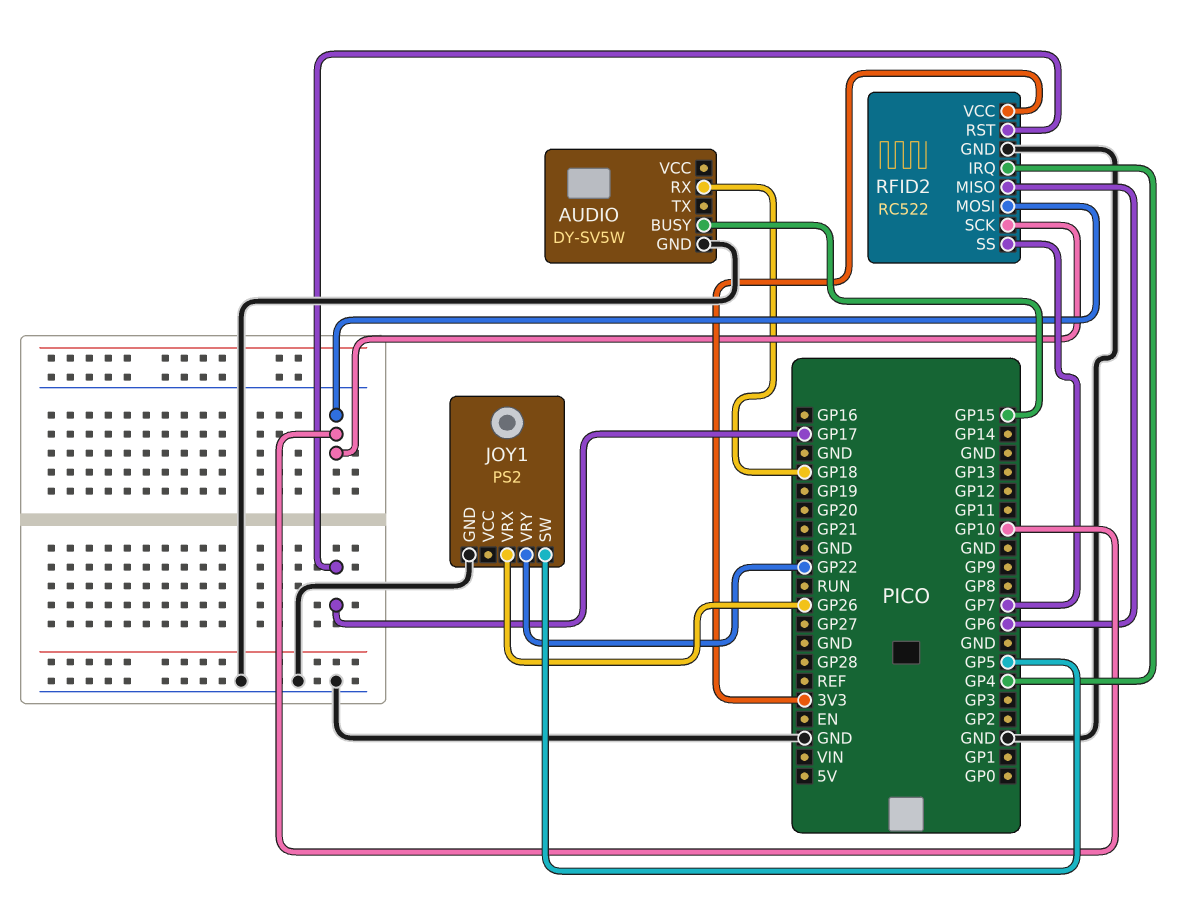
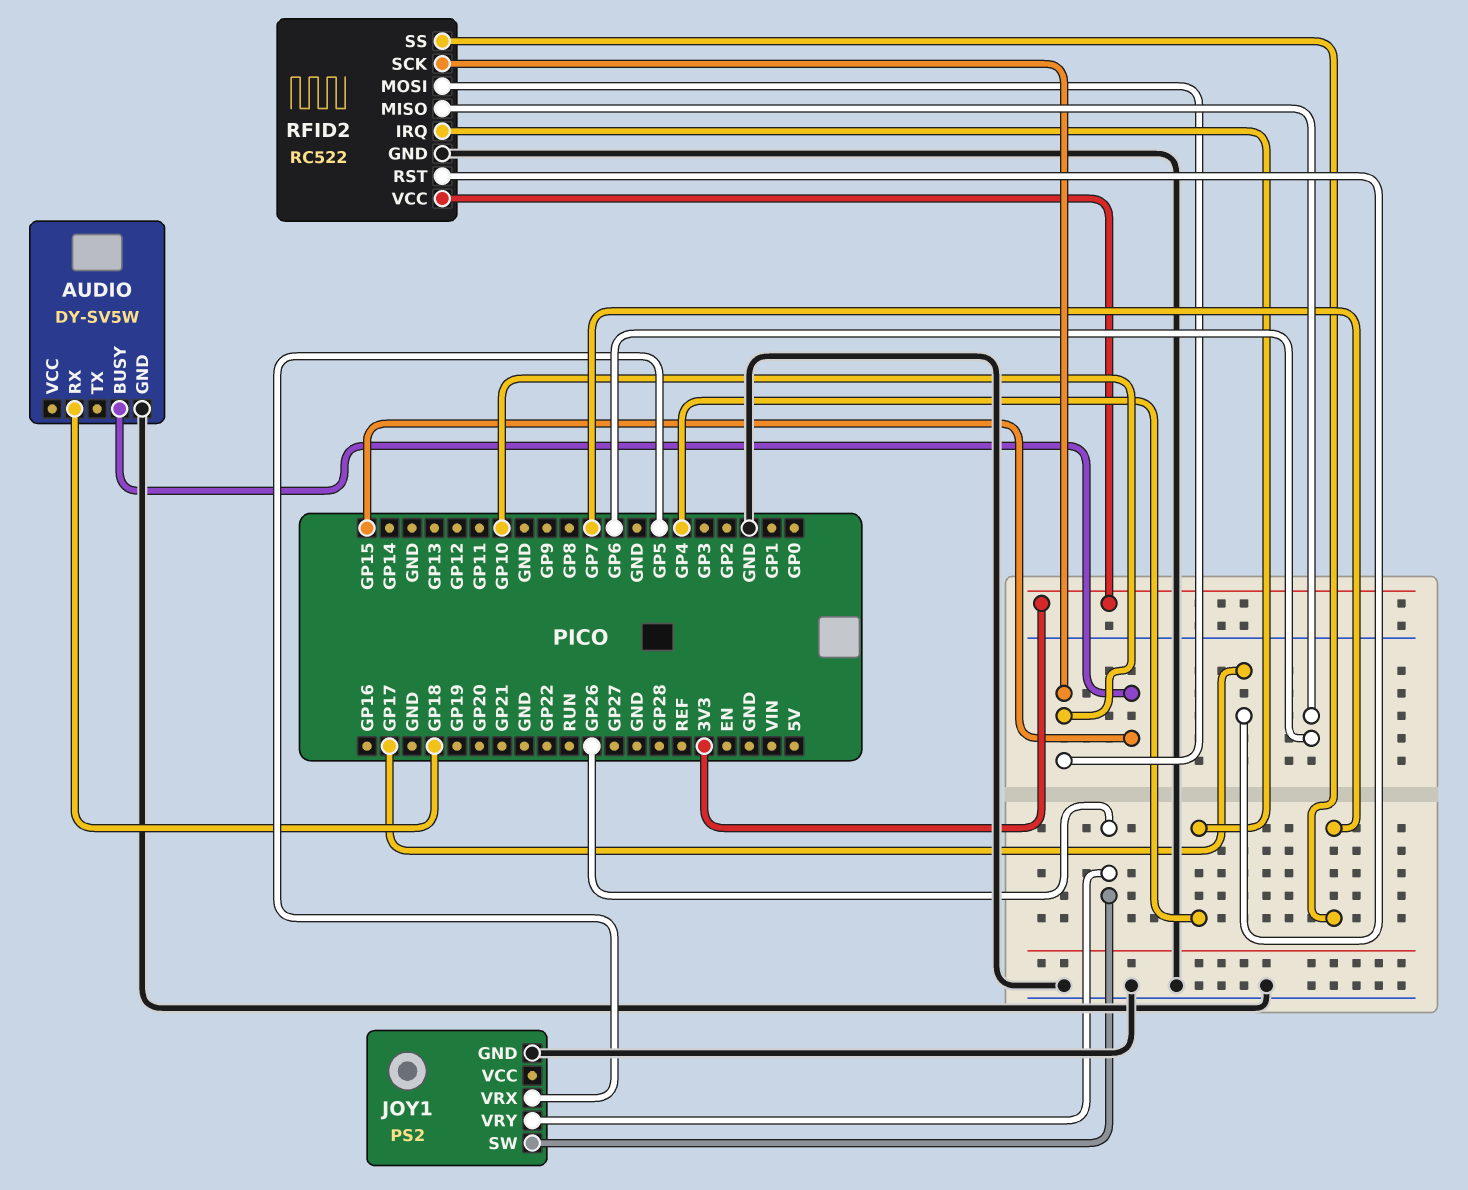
JOY1 pin SW: GP5 -> GP26
JOY1 pin VRX: GP26 -> GP5
JOY1 pin VRY: GP22 -> GP26

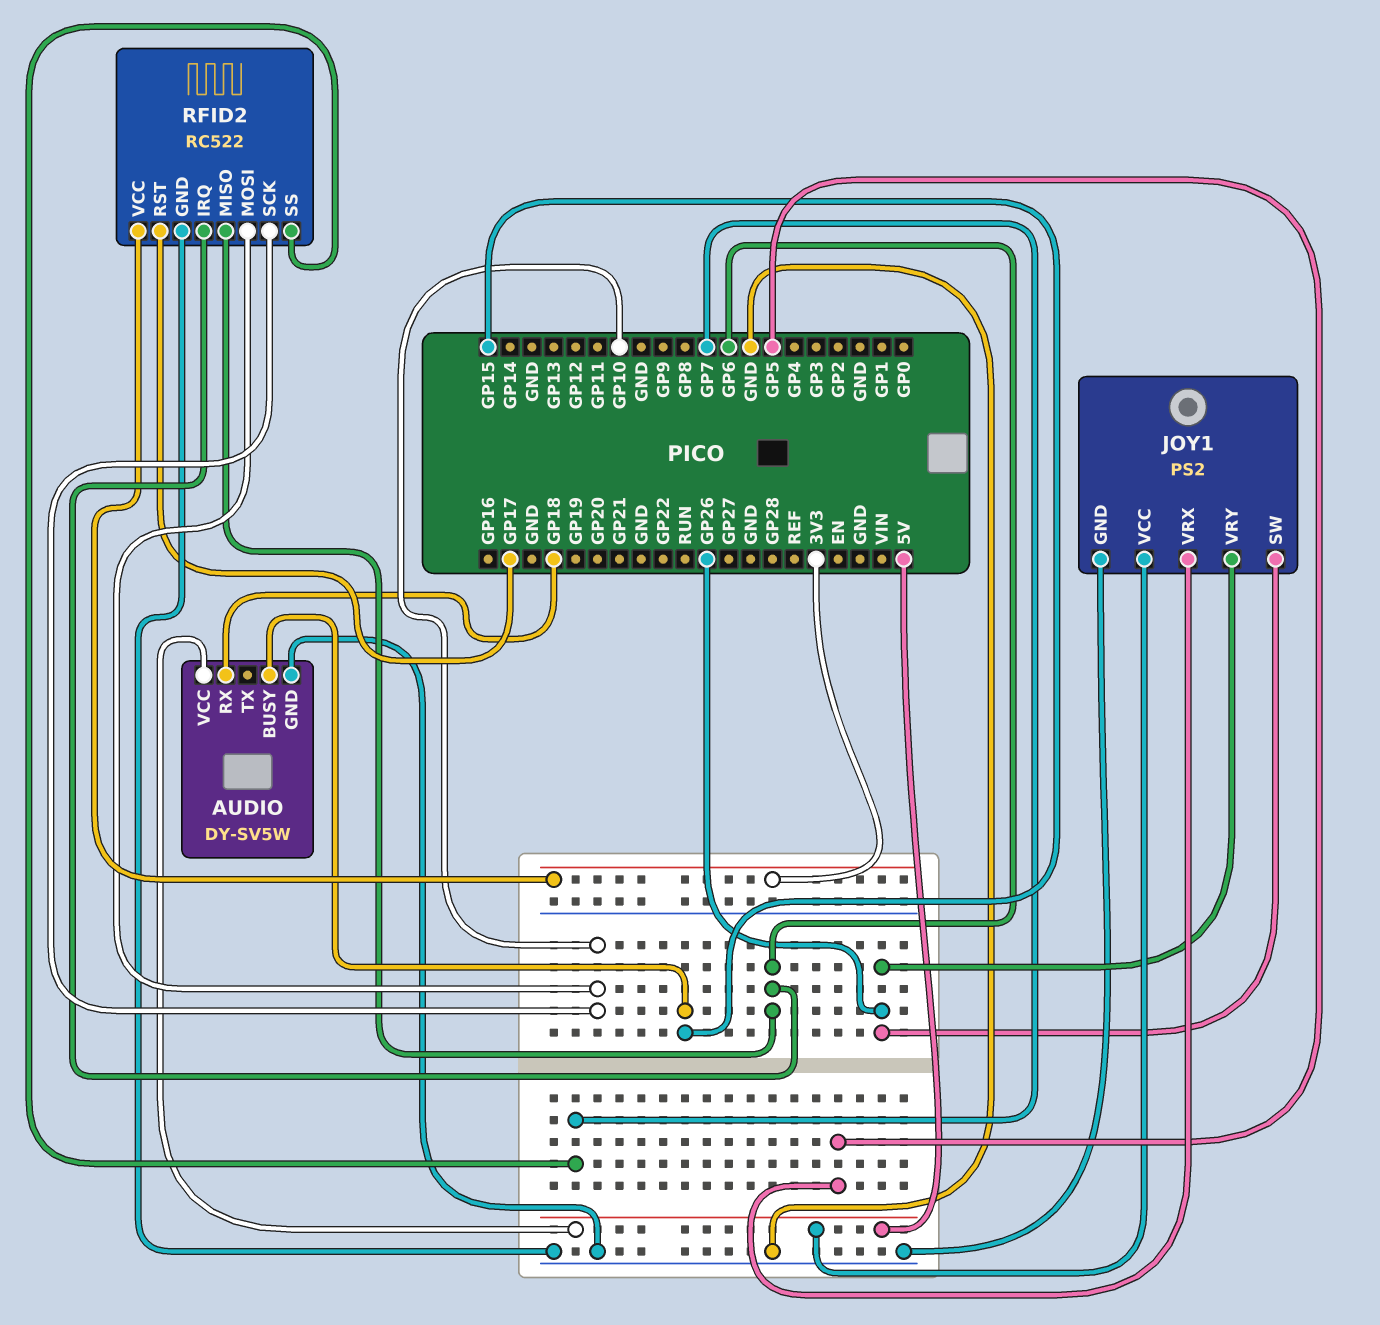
AUDIO pin VCC: none -> 5V
JOY1 pin VCC: none -> 5V
RFID2 pin IRQ: GP4 -> GP6

